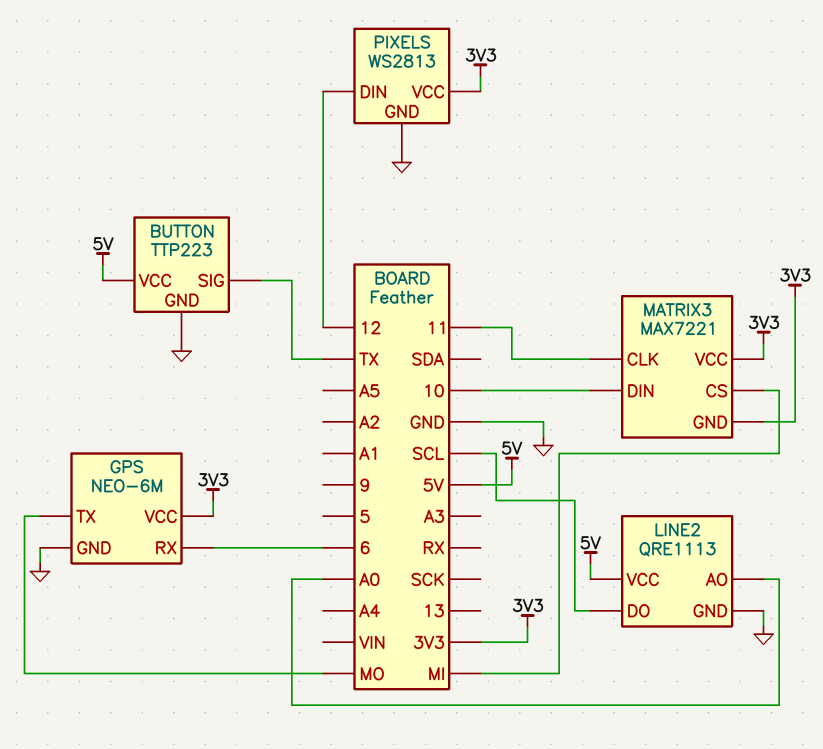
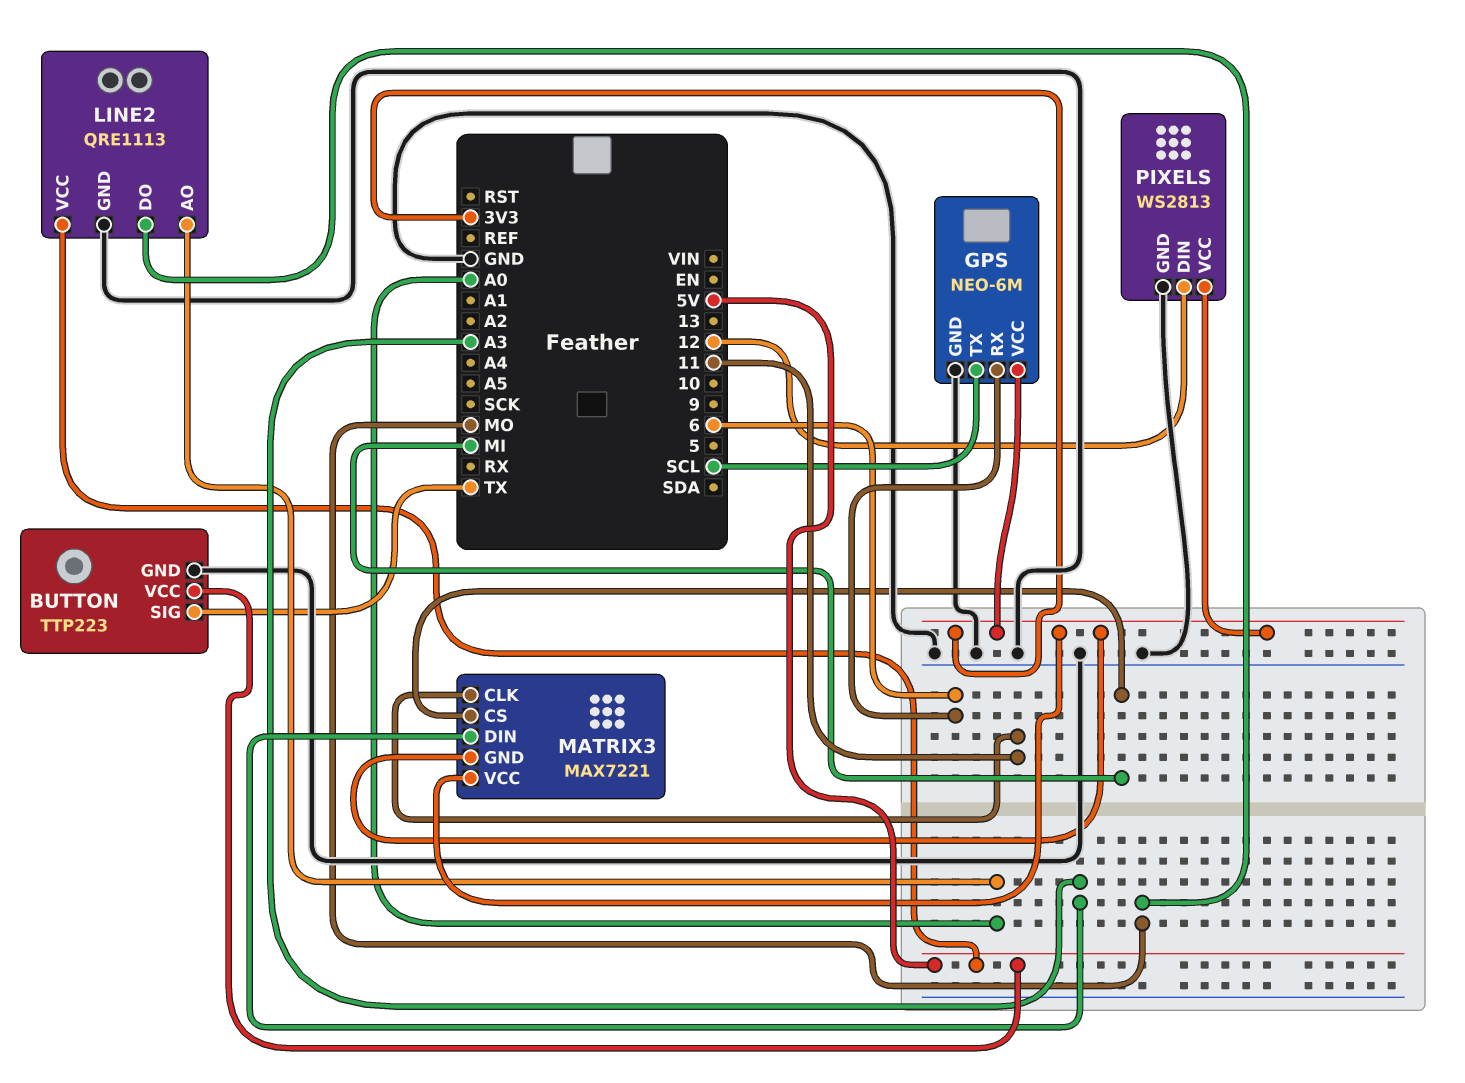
GPS pin TX: MO -> SCL
LINE2 pin DO: SCL -> MO
MATRIX3 pin DIN: 10 -> A3

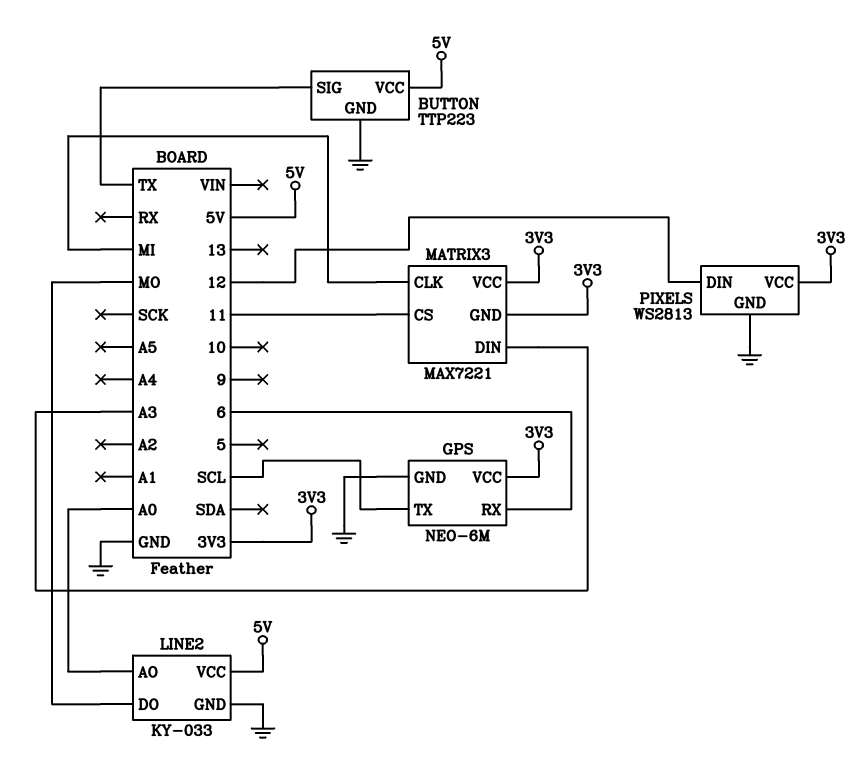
LINE2: QRE1113 -> KY-033
MATRIX3 pin CLK: 11 -> MI
MATRIX3 pin CS: MI -> 11

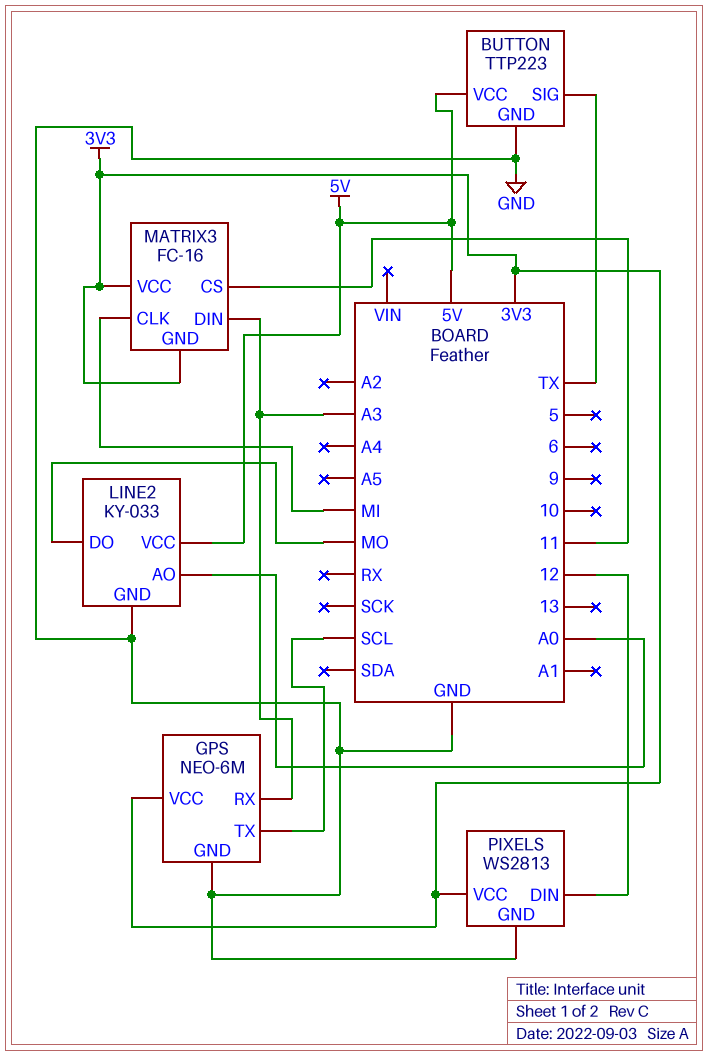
GPS pin RX: 6 -> A3
MATRIX3: MAX7221 -> FC-16

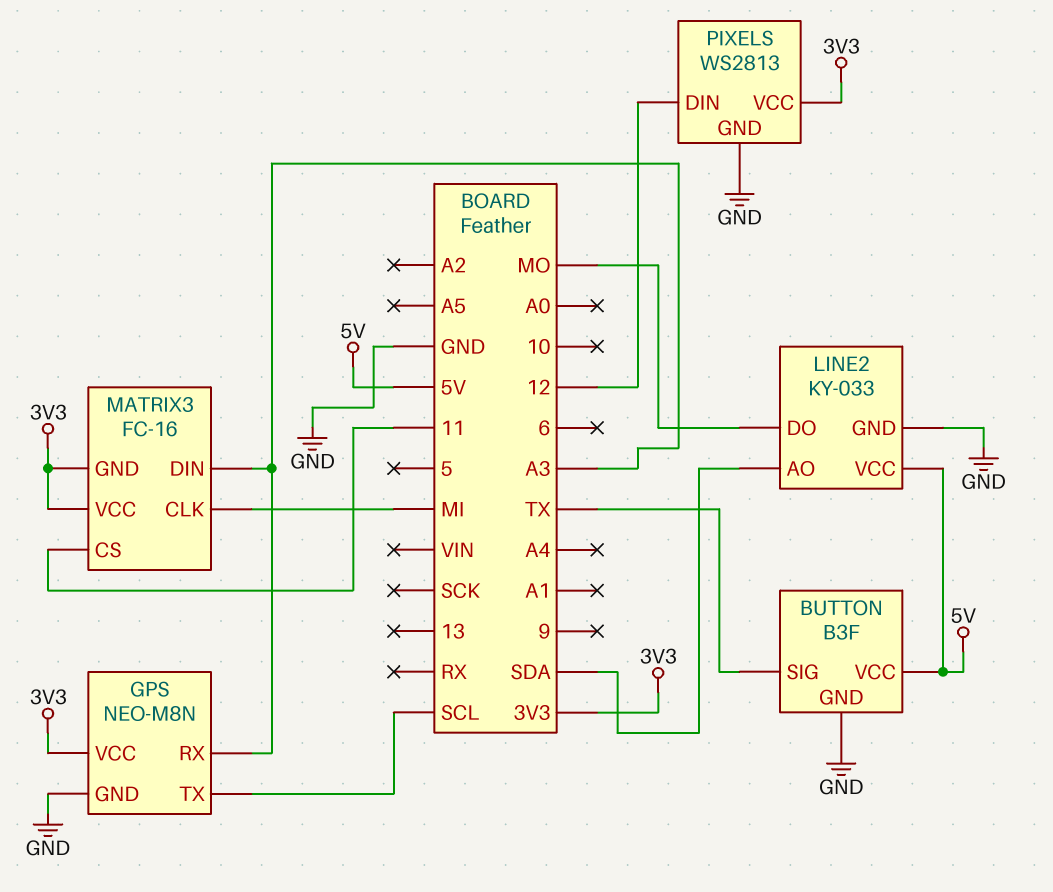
BUTTON: TTP223 -> B3F
GPS: NEO-6M -> NEO-M8N
LINE2 pin AO: A0 -> SDA

